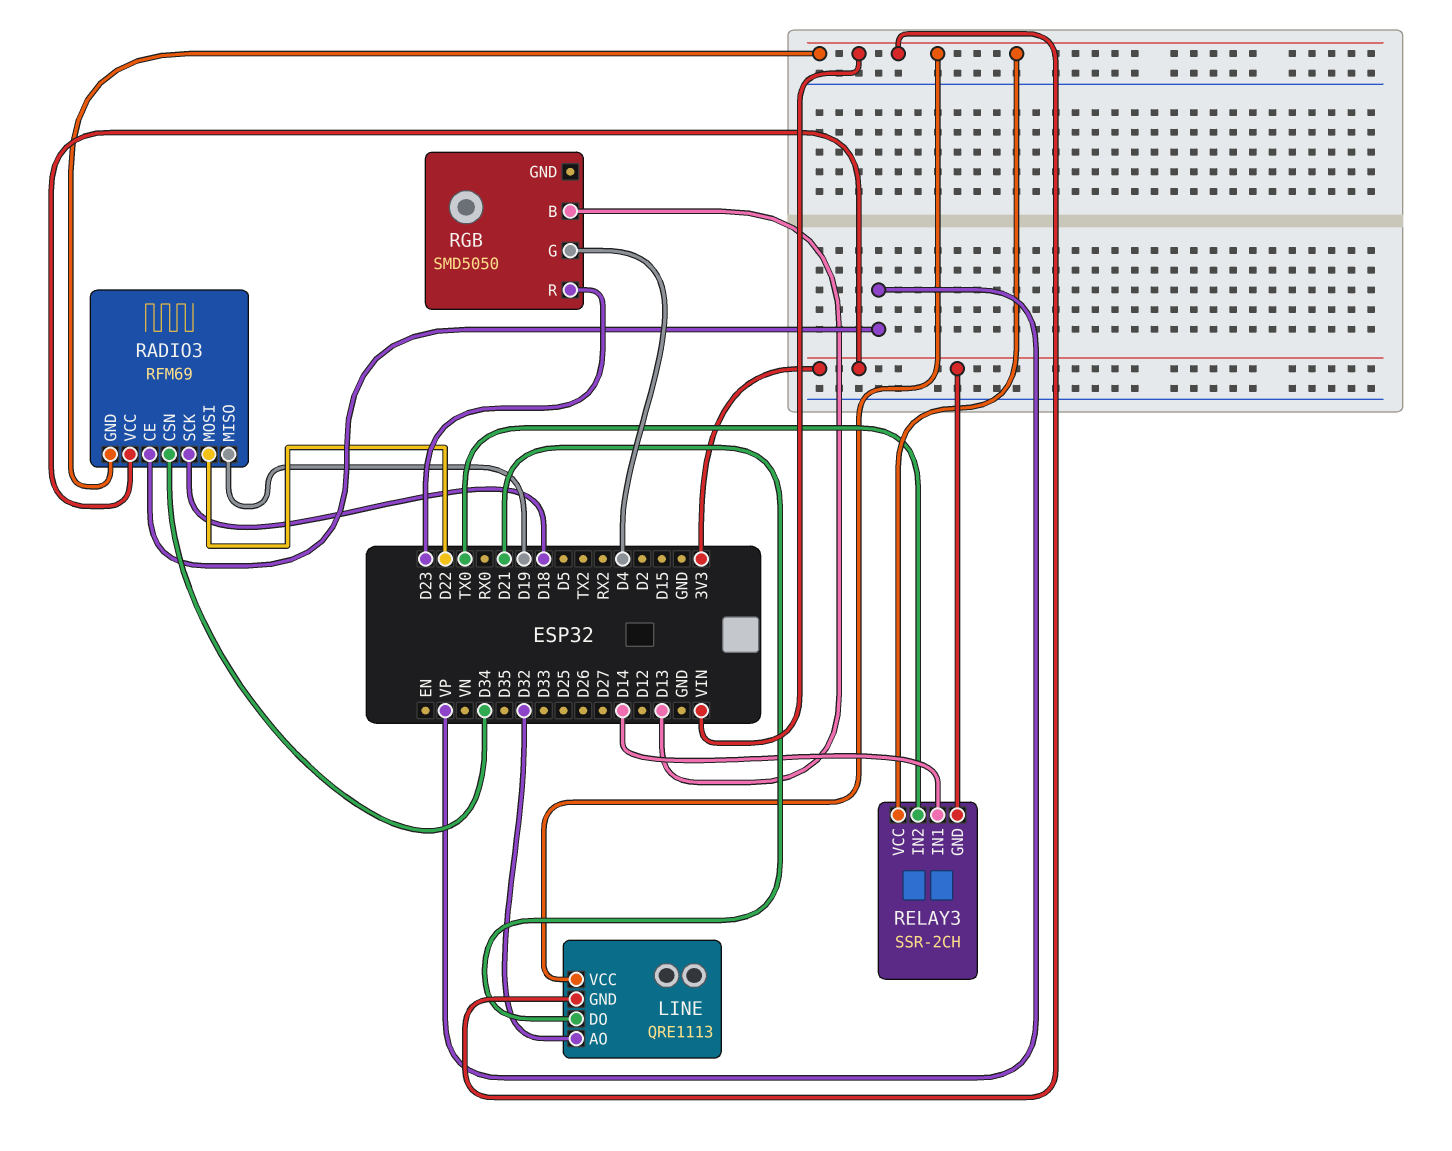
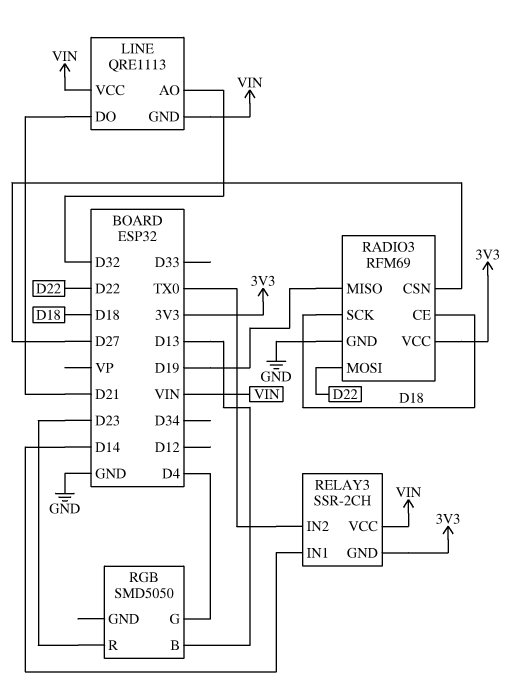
RADIO3 pin CE: VP -> D18
RADIO3 pin CSN: D34 -> D27
RADIO3 pin GND: VIN -> GND

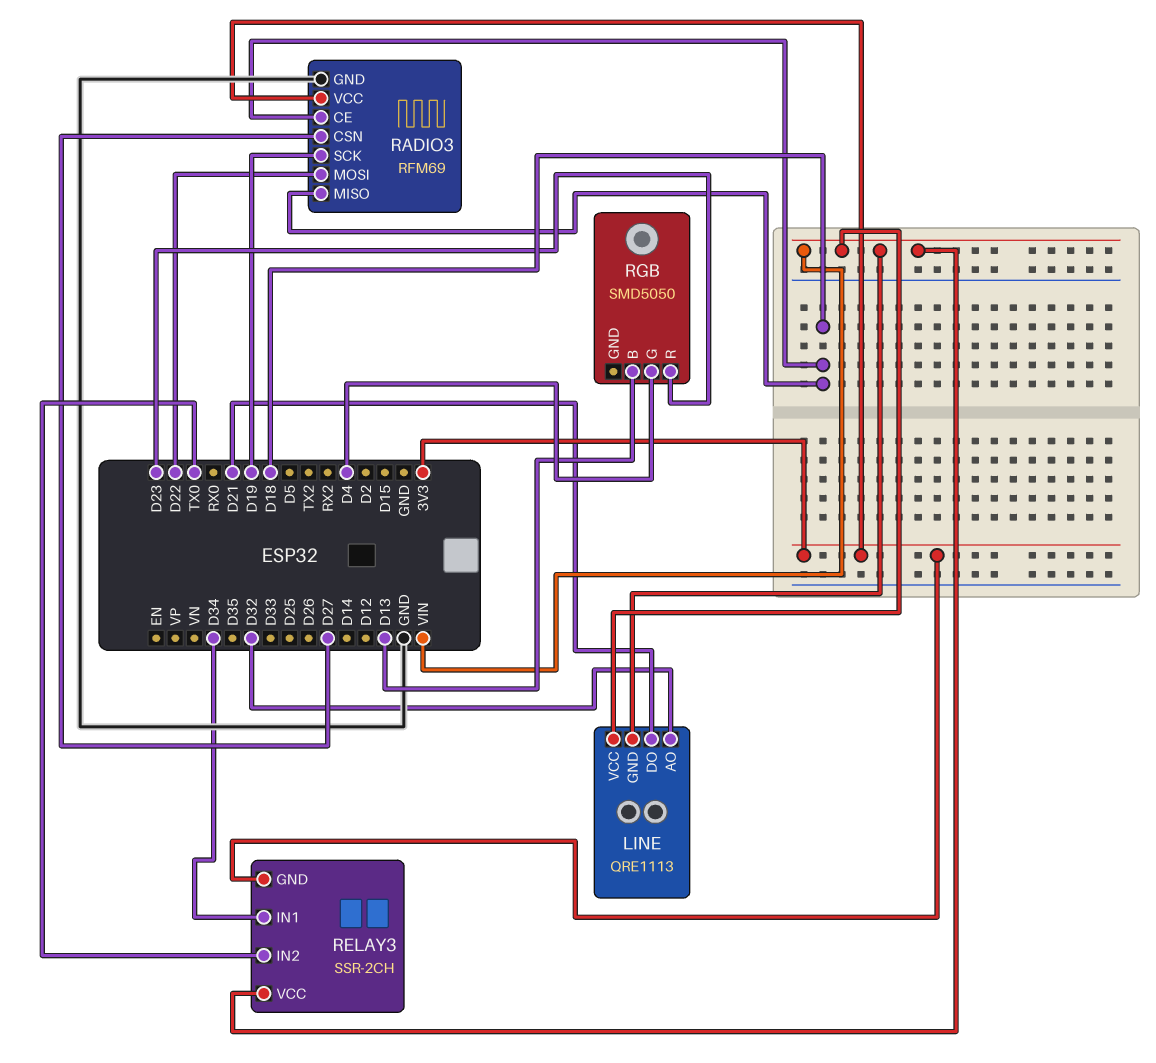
RADIO3 pin MISO: D19 -> D18
RADIO3 pin SCK: D18 -> D19
RELAY3 pin IN1: D14 -> D34

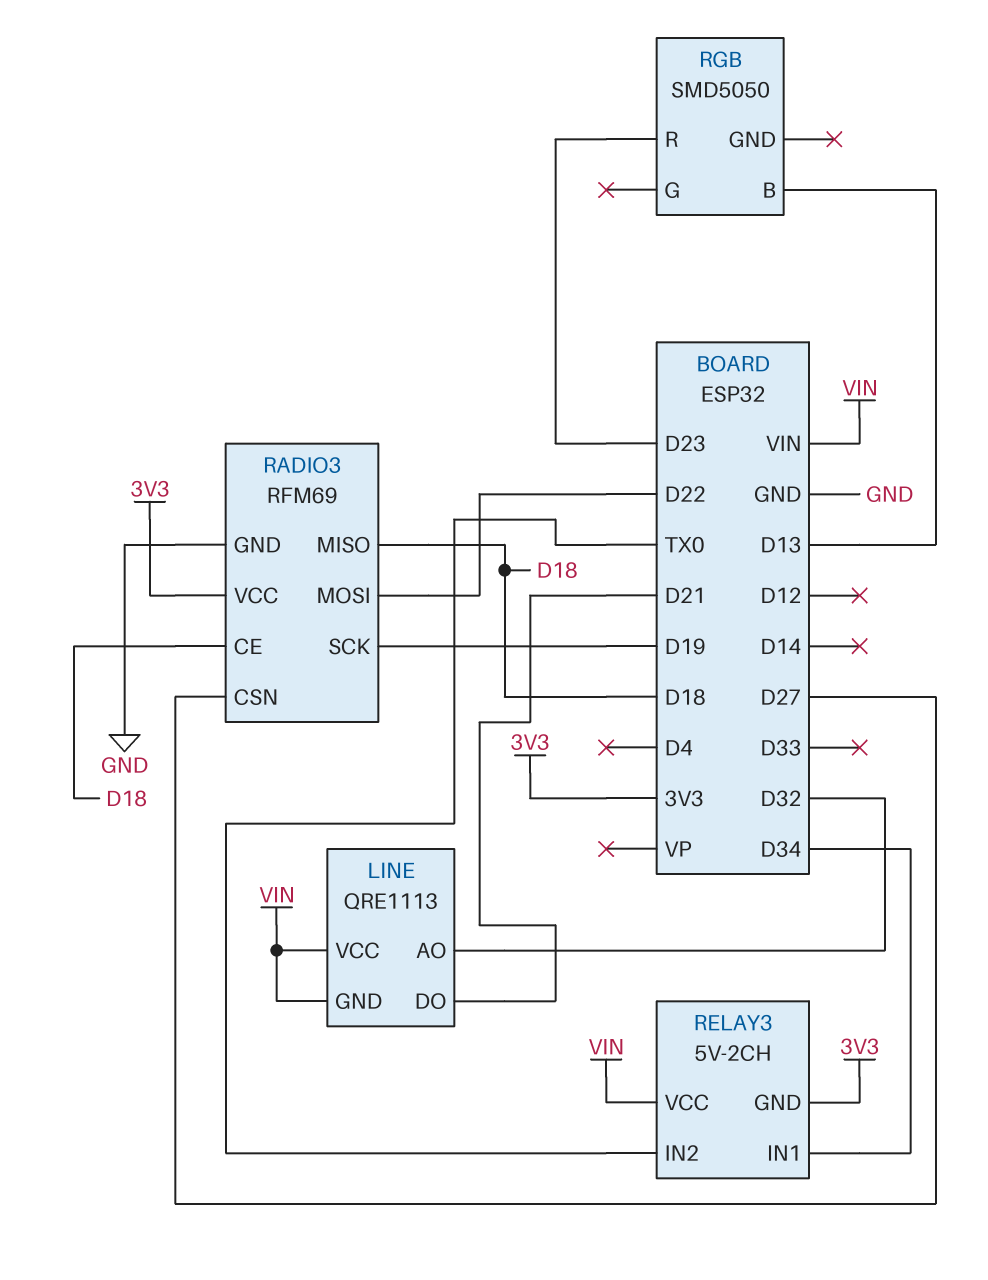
RELAY3: SSR-2CH -> 5V-2CH
RGB pin G: D4 -> none

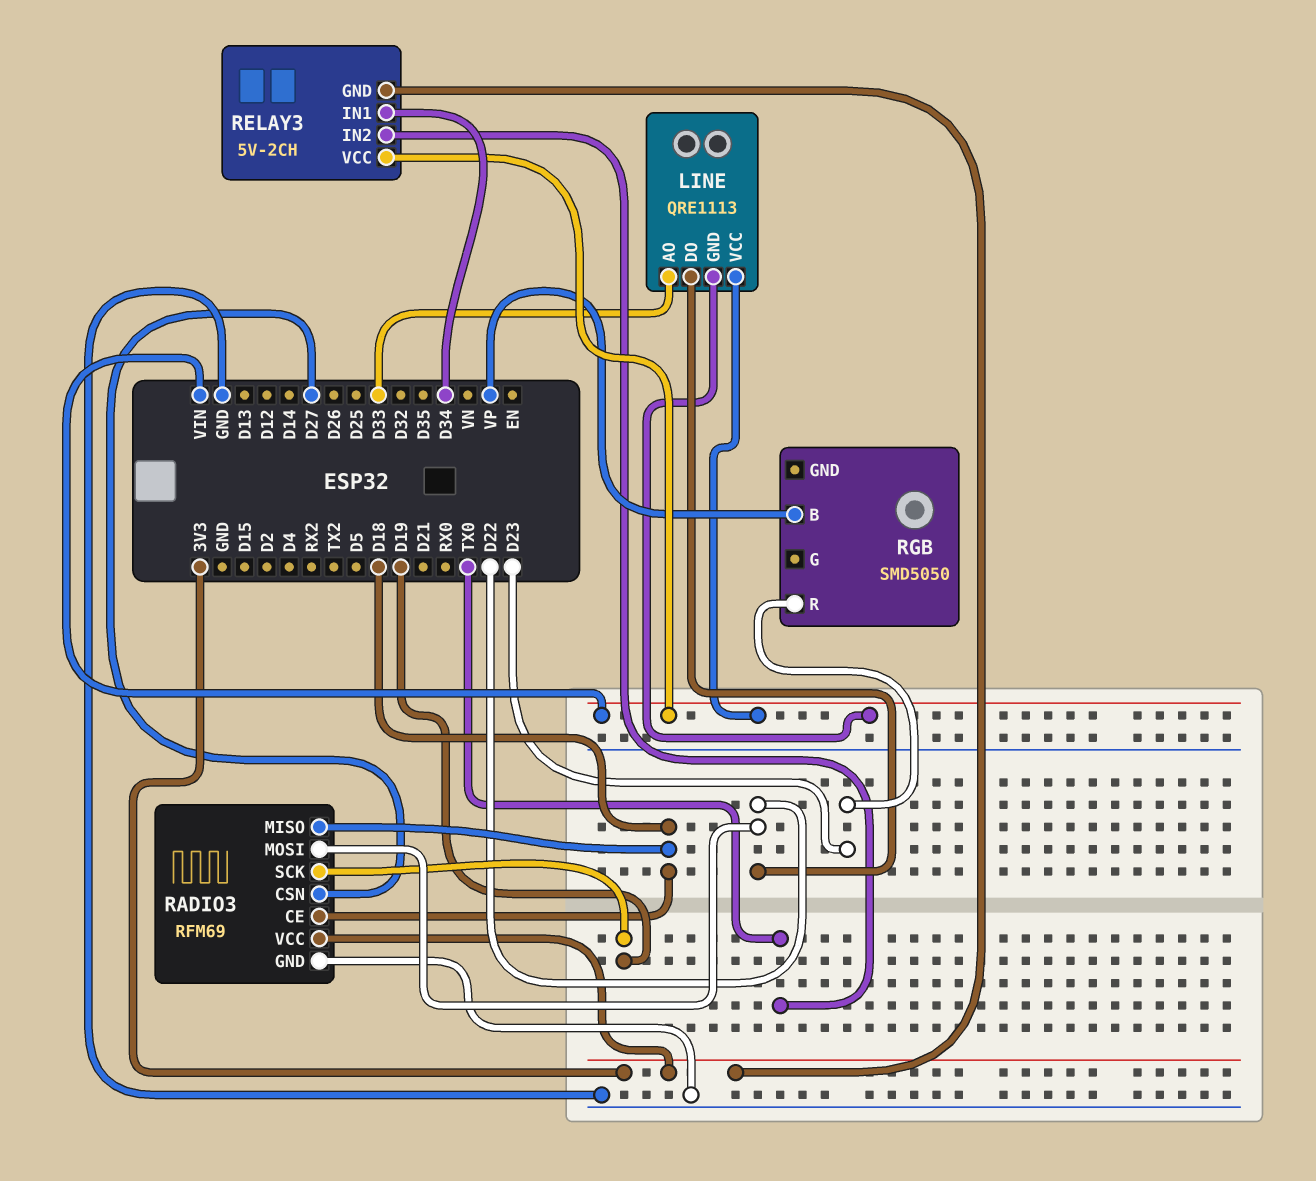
LINE pin AO: D32 -> D33
LINE pin DO: D21 -> D22
RGB pin B: D13 -> VP

